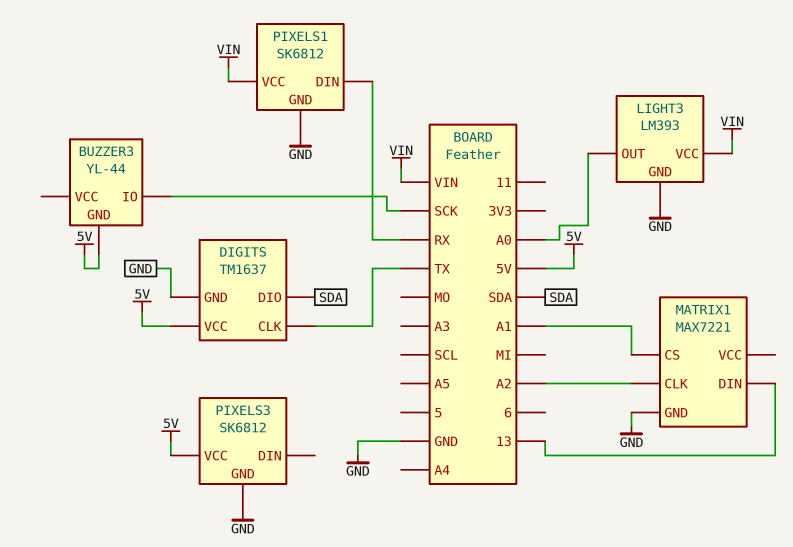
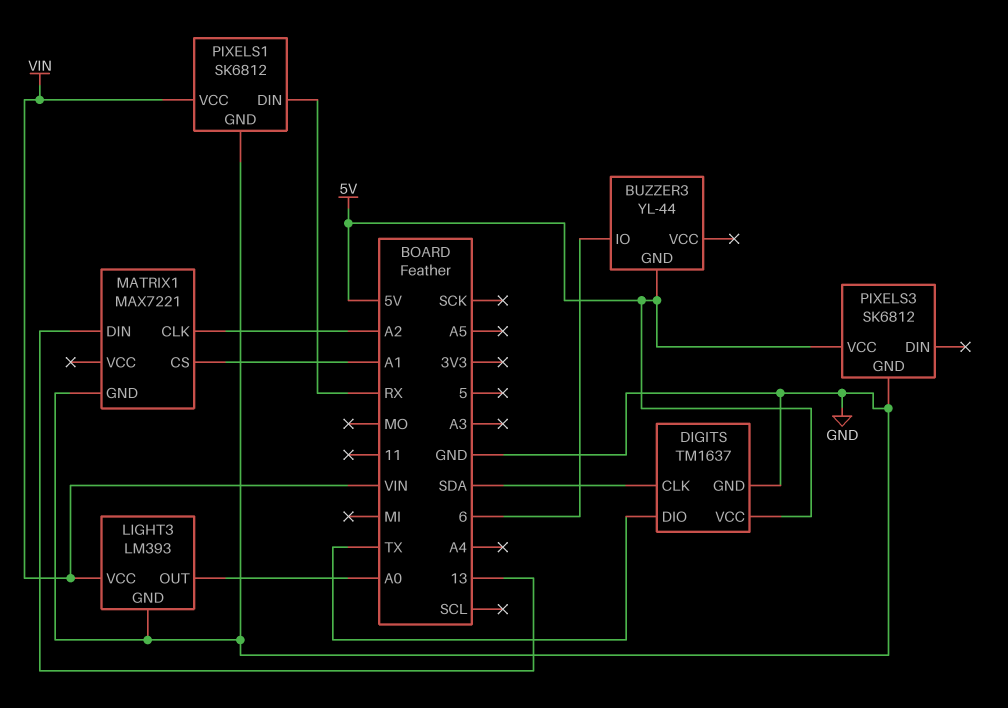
BUZZER3 pin IO: SCK -> 6
DIGITS pin CLK: TX -> SDA
DIGITS pin DIO: SDA -> TX

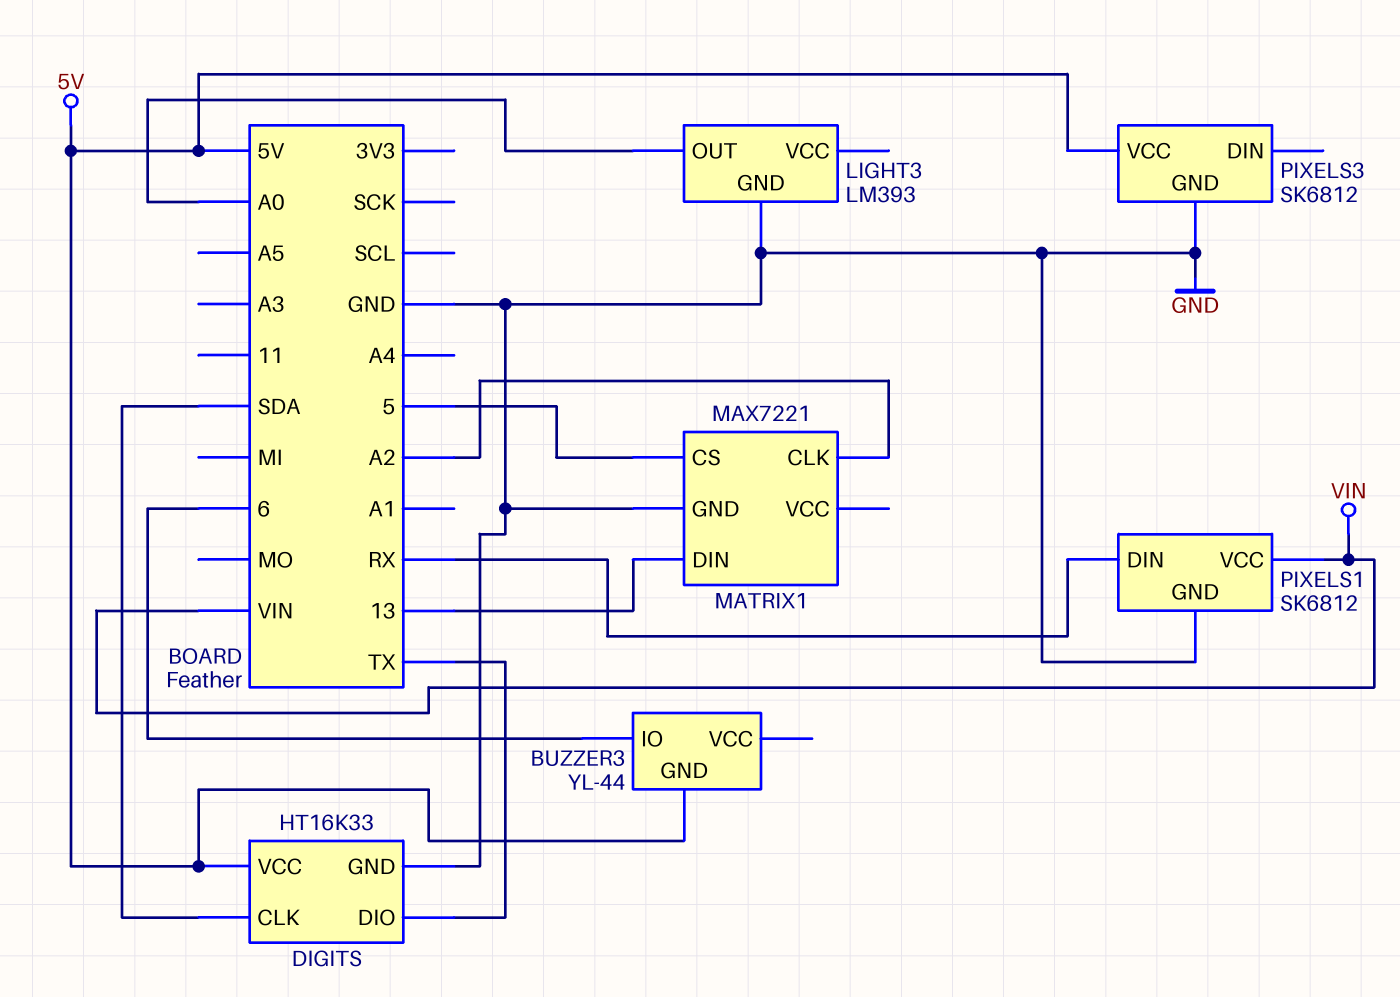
DIGITS: TM1637 -> HT16K33
LIGHT3 pin VCC: VIN -> none
MATRIX1 pin CS: A1 -> 5

